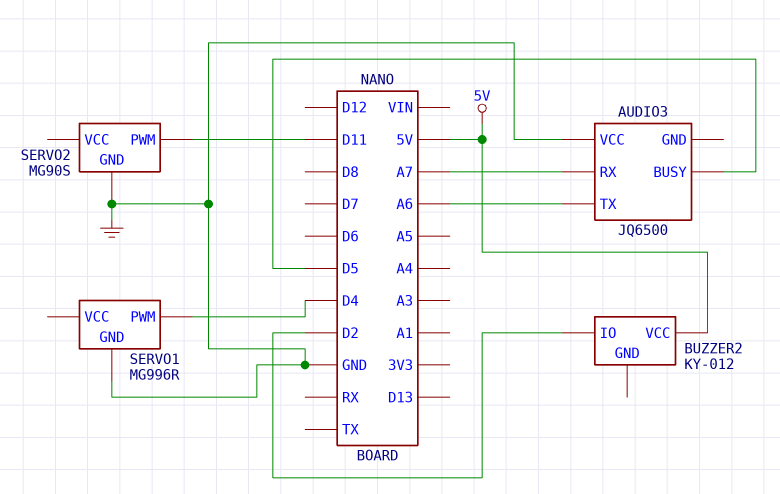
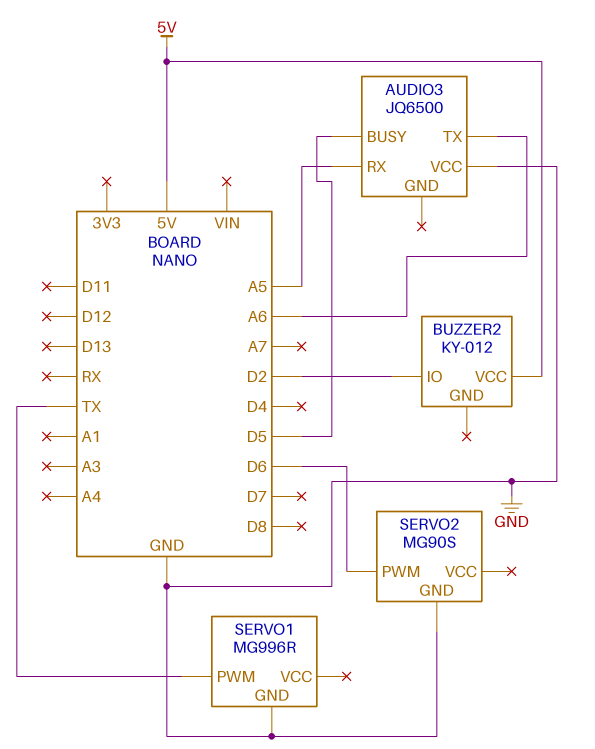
AUDIO3 pin RX: A7 -> A5
SERVO1 pin PWM: D4 -> TX
SERVO2 pin PWM: D11 -> D6

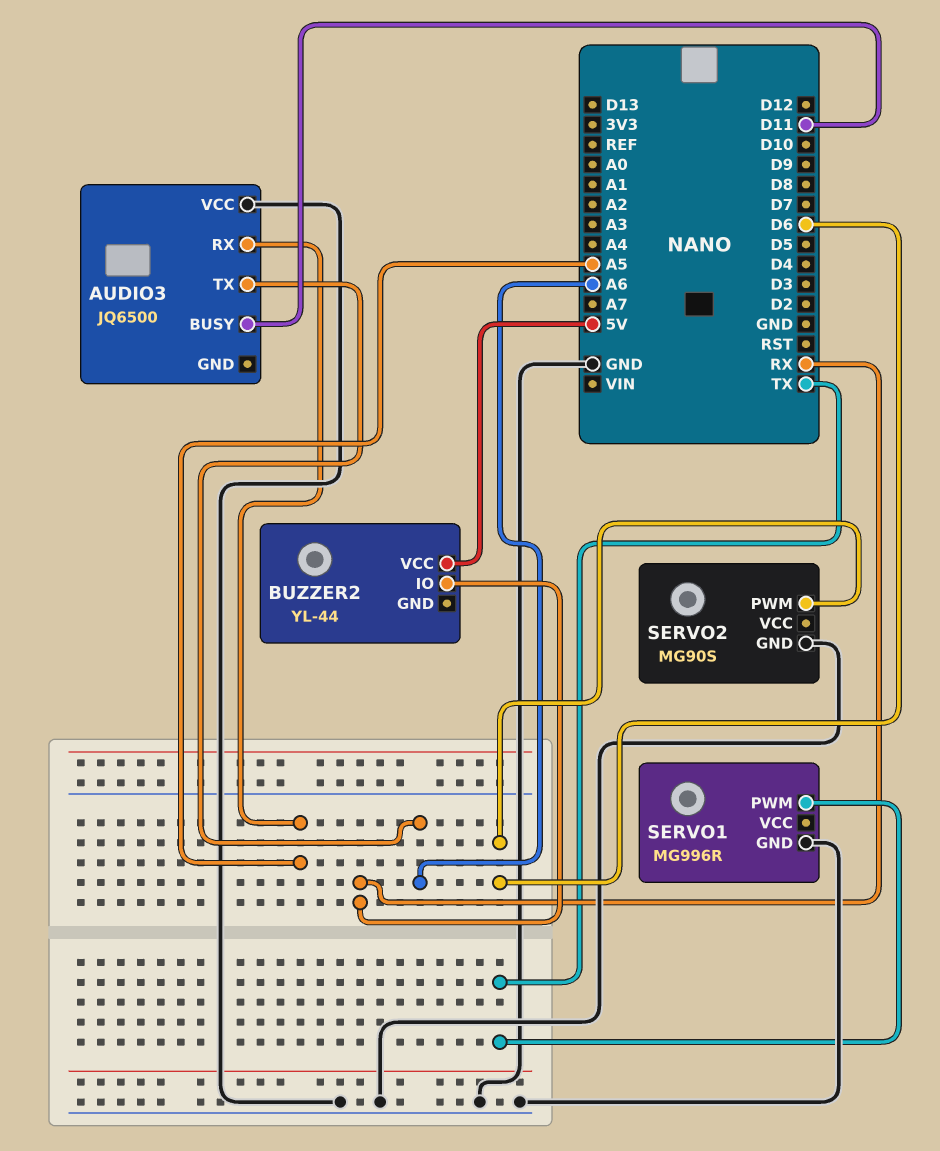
AUDIO3 pin BUSY: D5 -> D11
BUZZER2: KY-012 -> YL-44
BUZZER2 pin IO: D2 -> RX

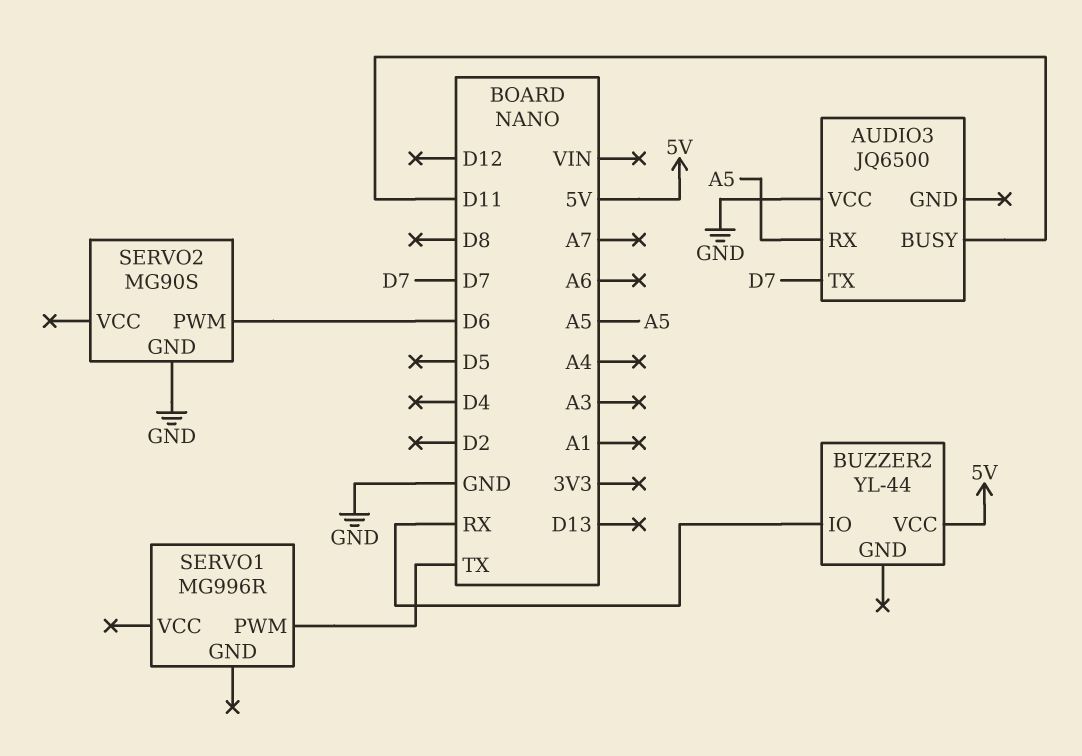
AUDIO3 pin TX: A6 -> D7
SERVO1 pin GND: GND -> none

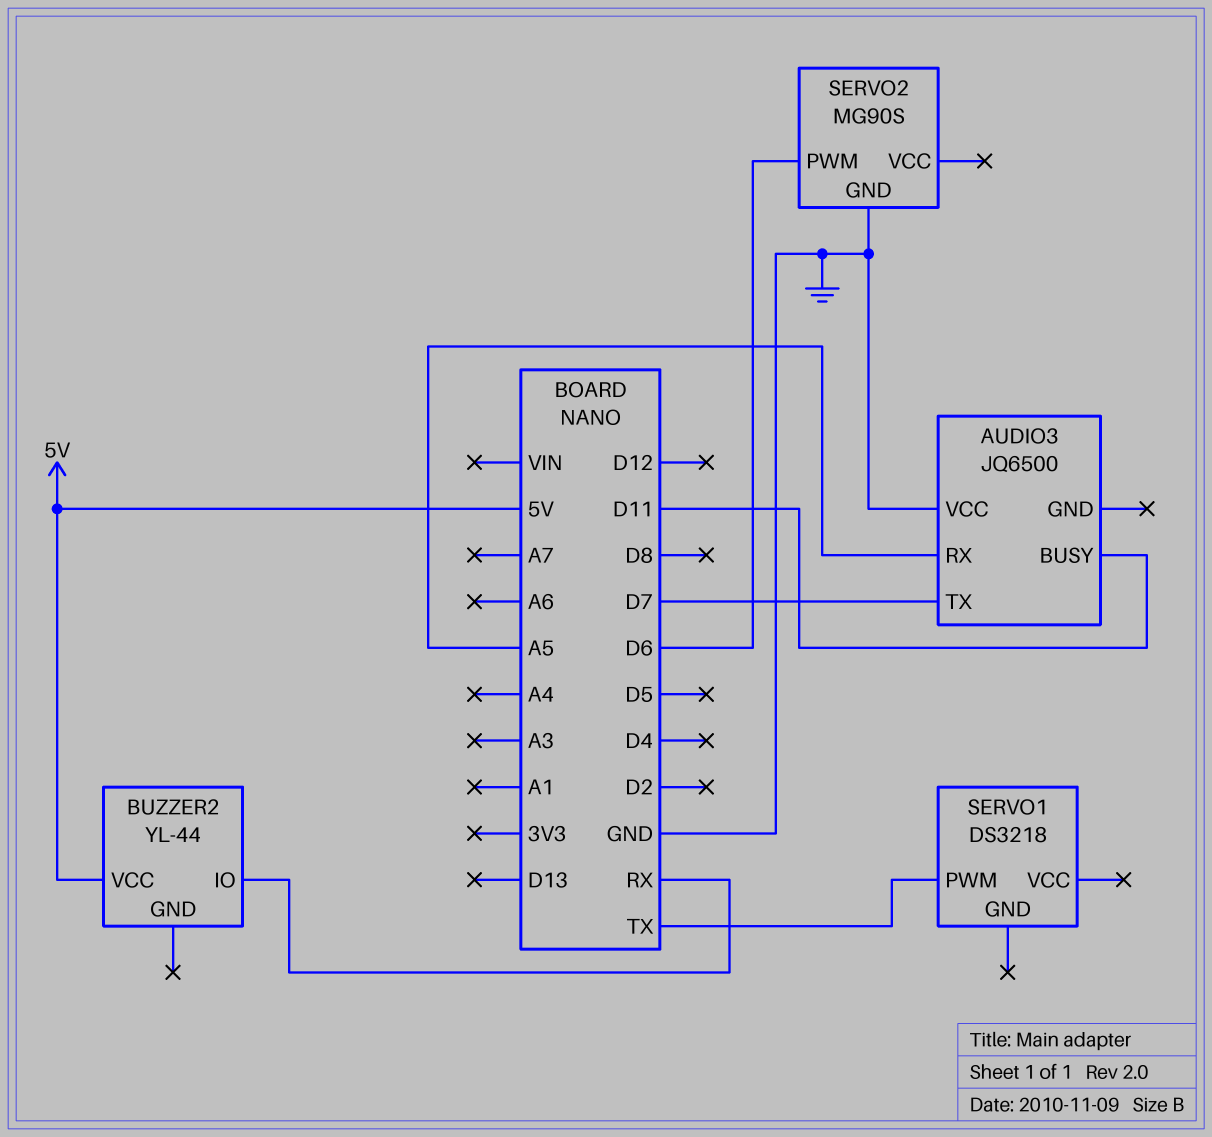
SERVO1: MG996R -> DS3218

